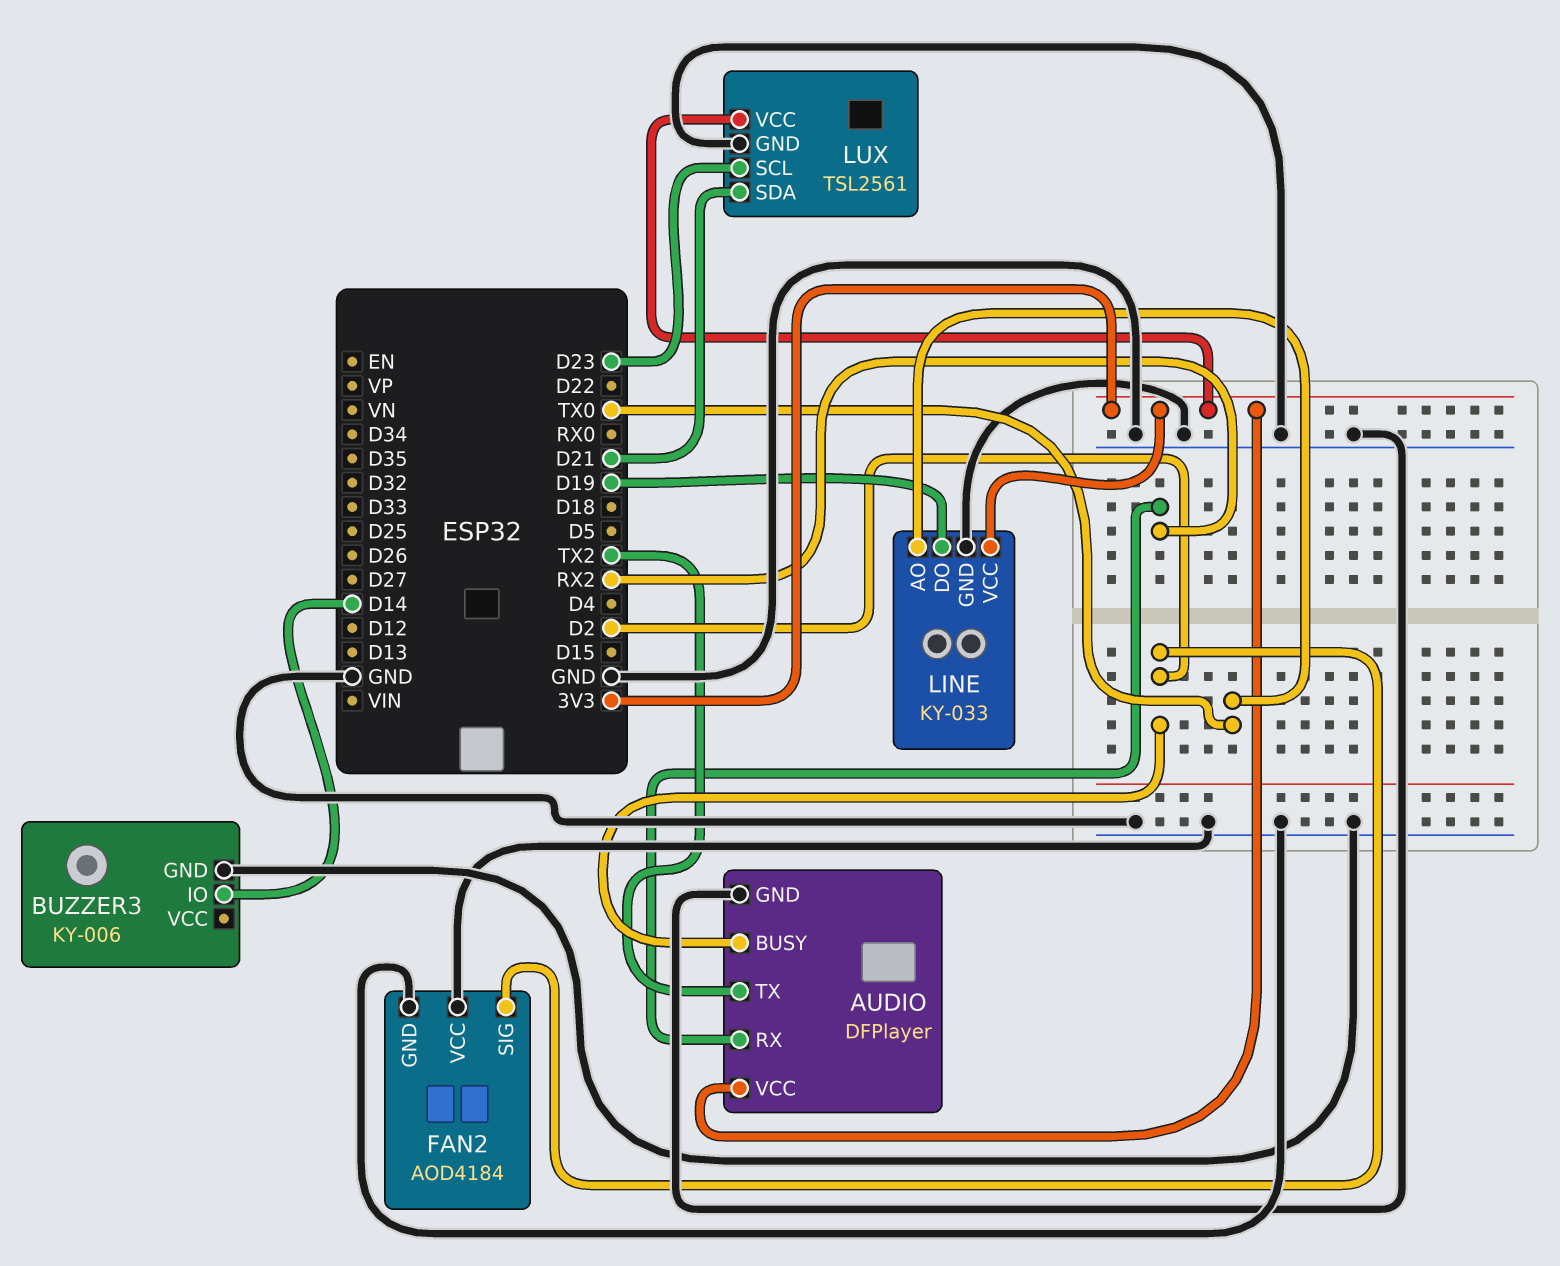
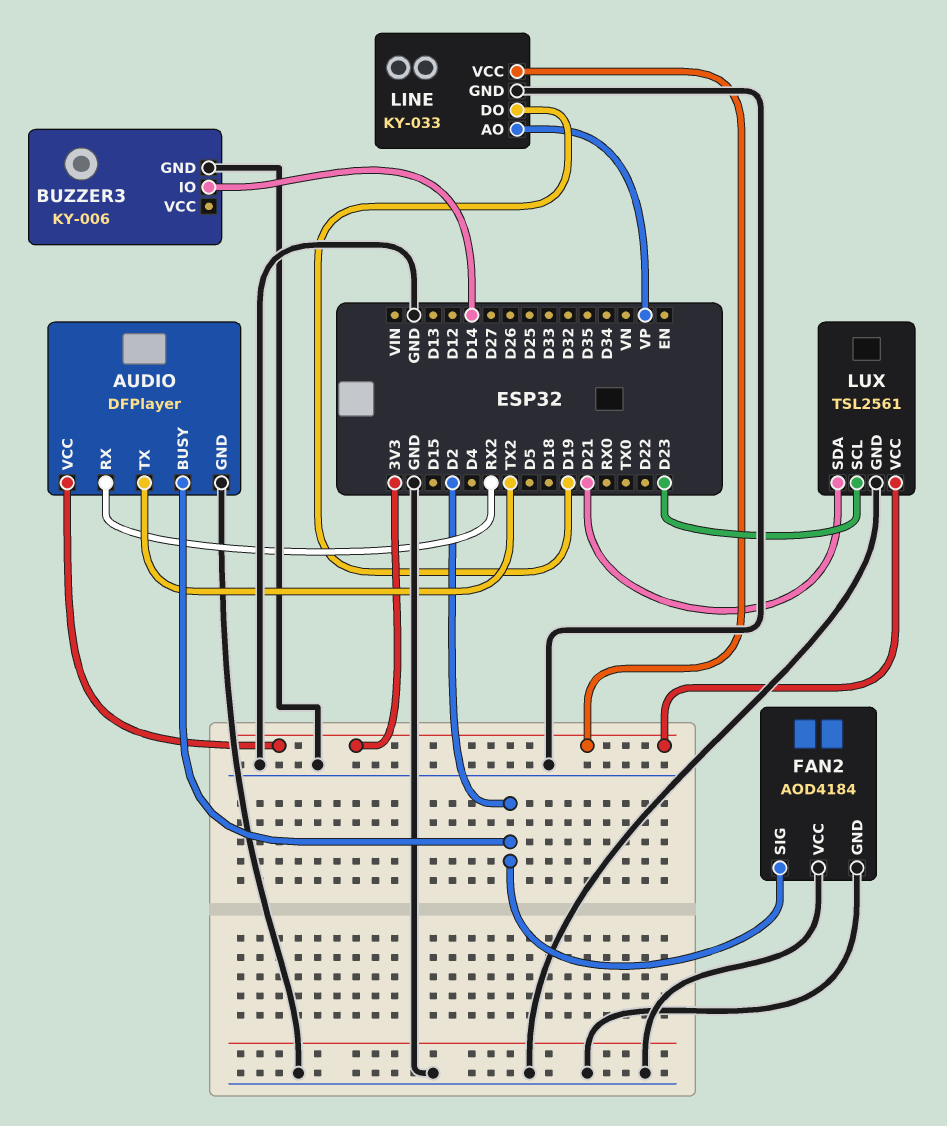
LINE pin AO: TX0 -> VP

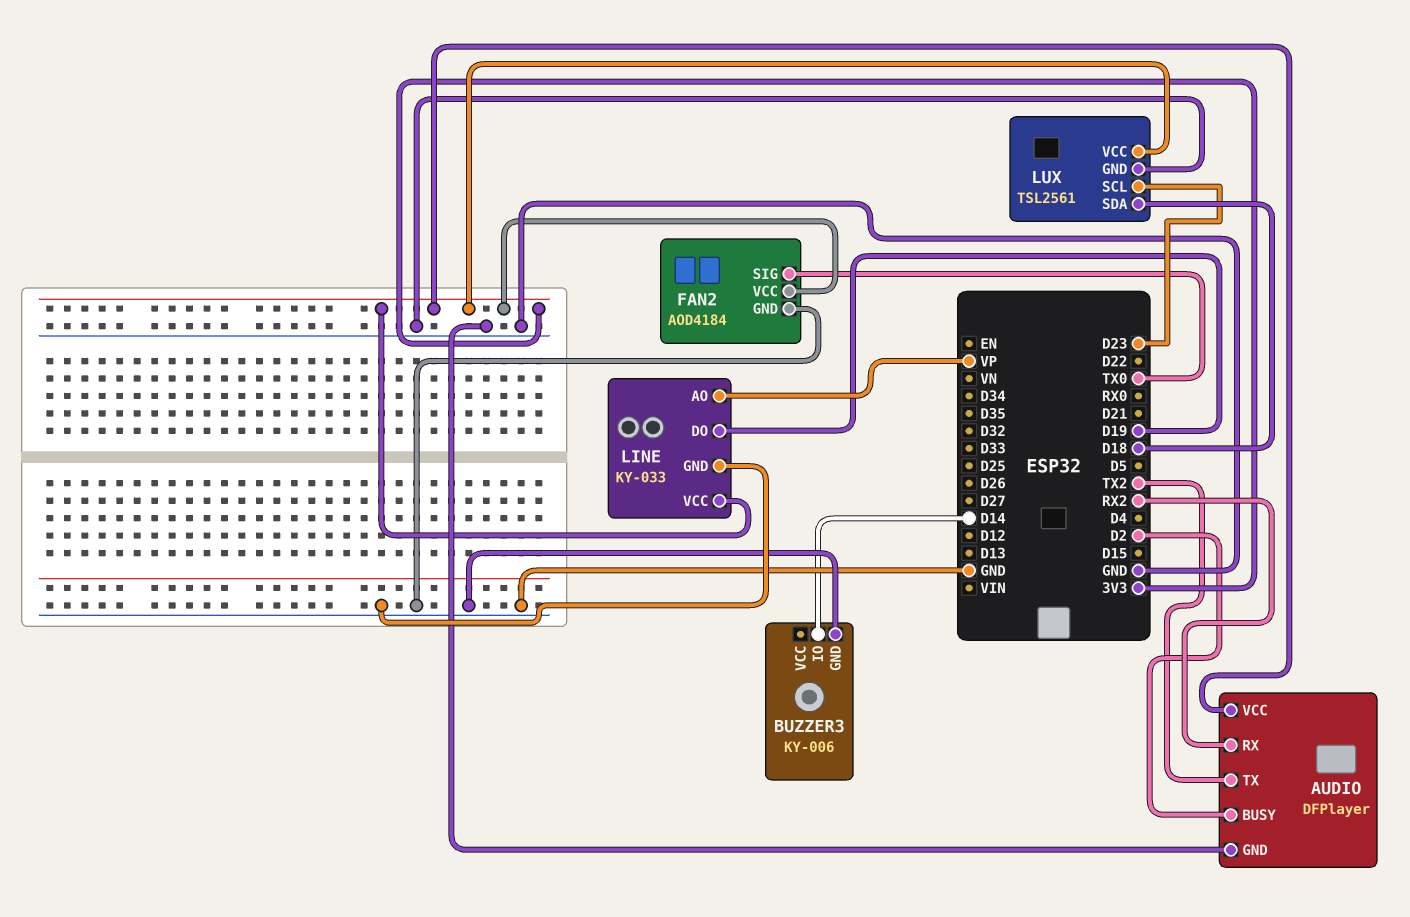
FAN2 pin SIG: D2 -> TX0
FAN2 pin VCC: GND -> 3V3
LUX pin SDA: D21 -> D18

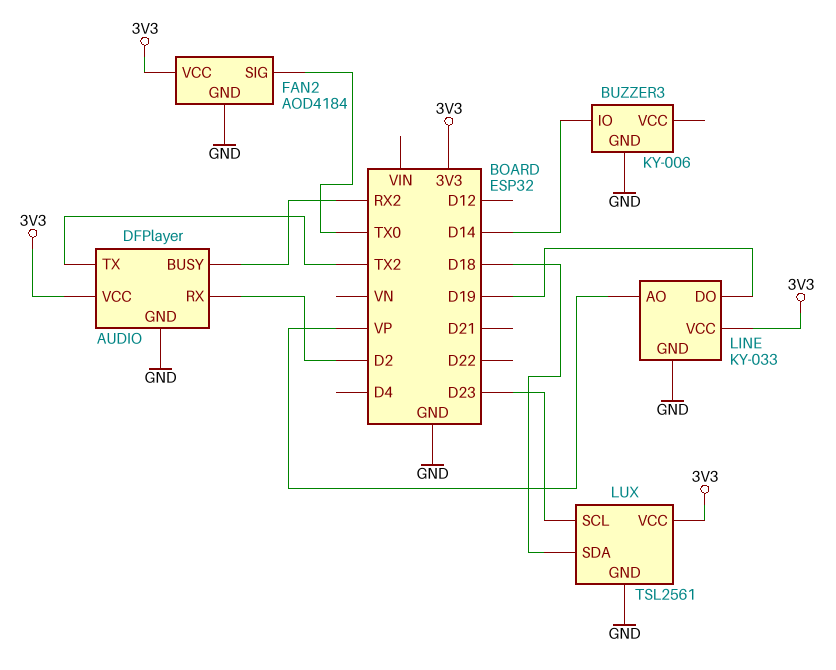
AUDIO pin BUSY: D2 -> RX2
AUDIO pin RX: RX2 -> D2

